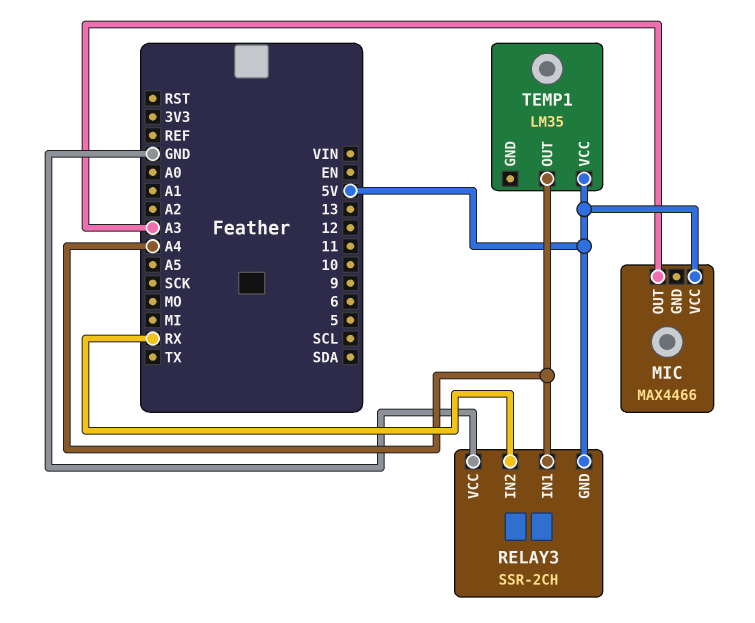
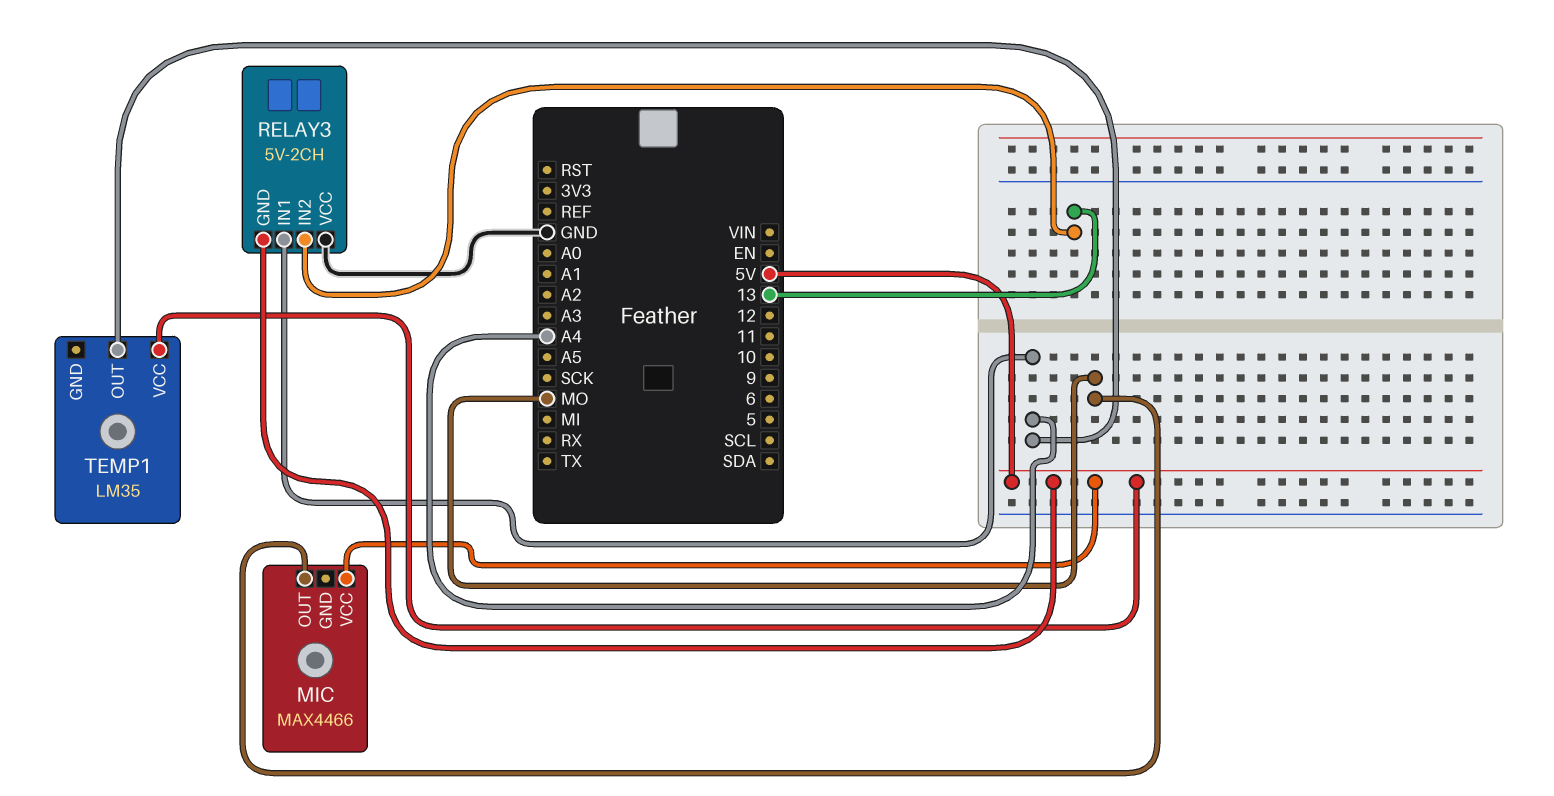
MIC pin OUT: A3 -> MO
RELAY3: SSR-2CH -> 5V-2CH
RELAY3 pin IN2: RX -> 13

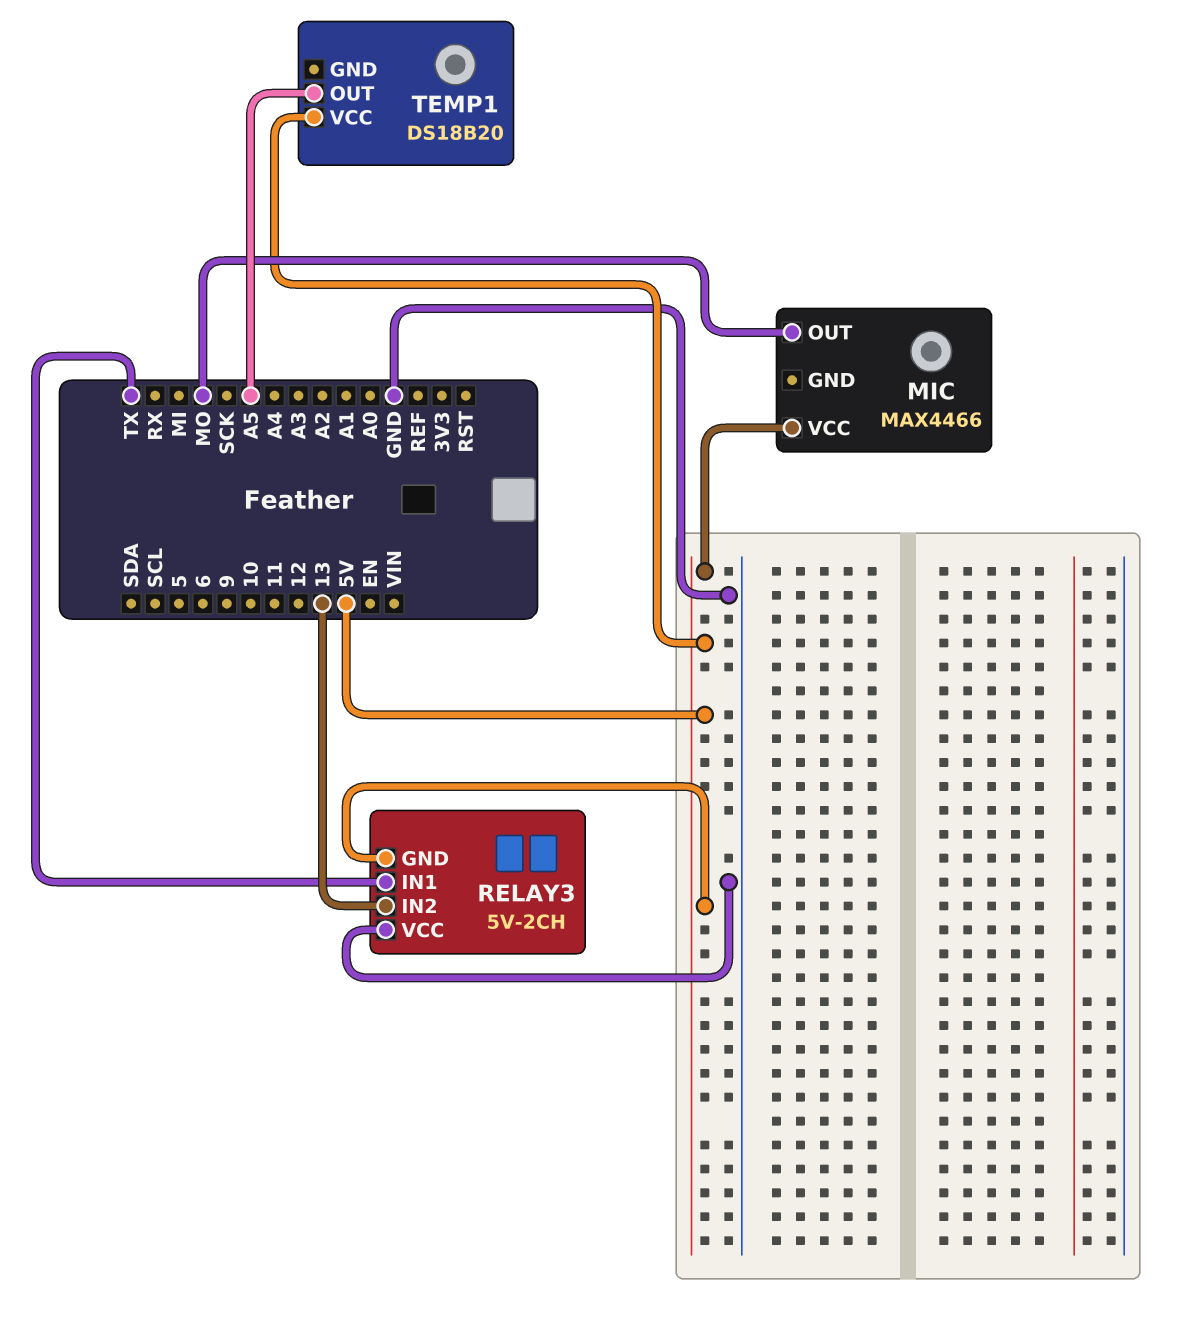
RELAY3 pin IN1: A4 -> TX
TEMP1: LM35 -> DS18B20
TEMP1 pin OUT: A4 -> A5

